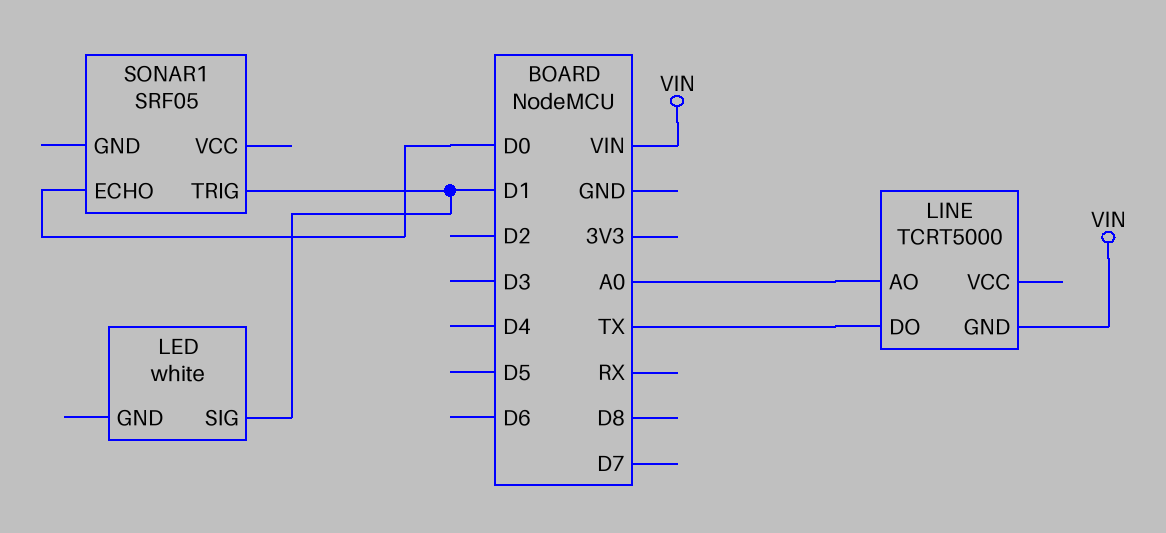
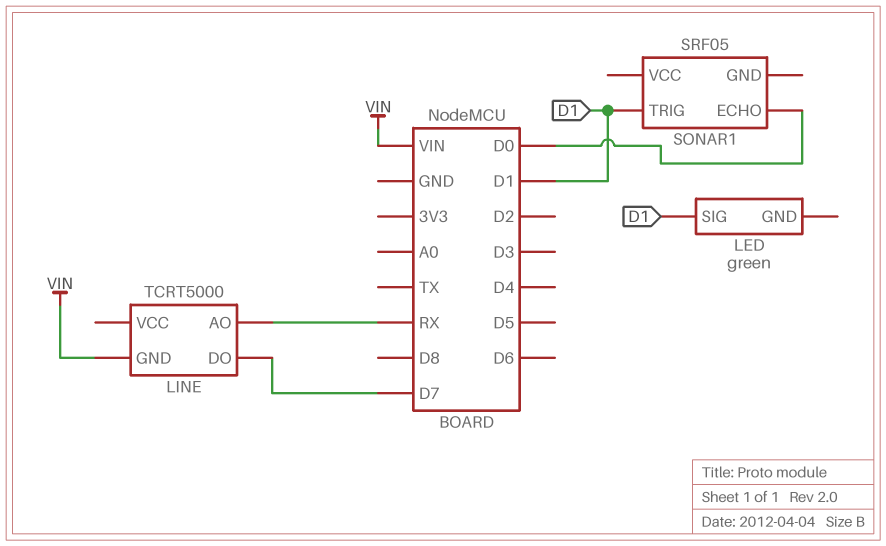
LED: white -> green
LINE pin AO: A0 -> RX
LINE pin DO: TX -> D7

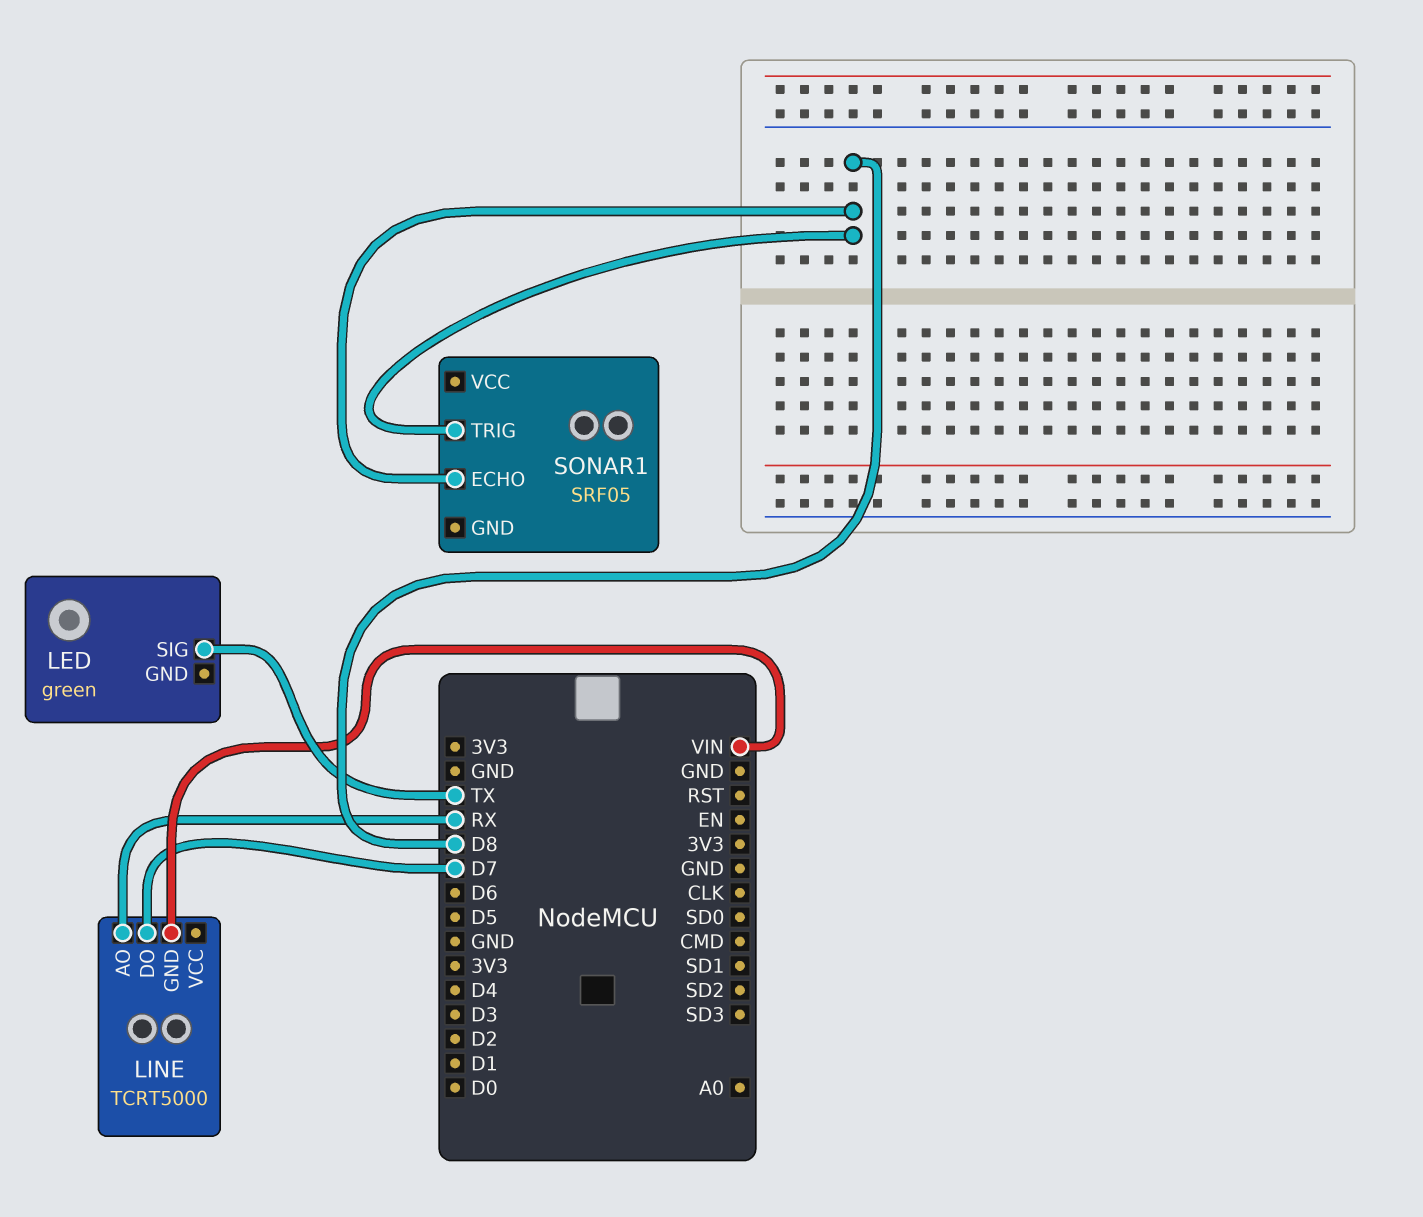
LED pin SIG: D1 -> TX
SONAR1 pin ECHO: D0 -> D8
SONAR1 pin TRIG: D1 -> D8

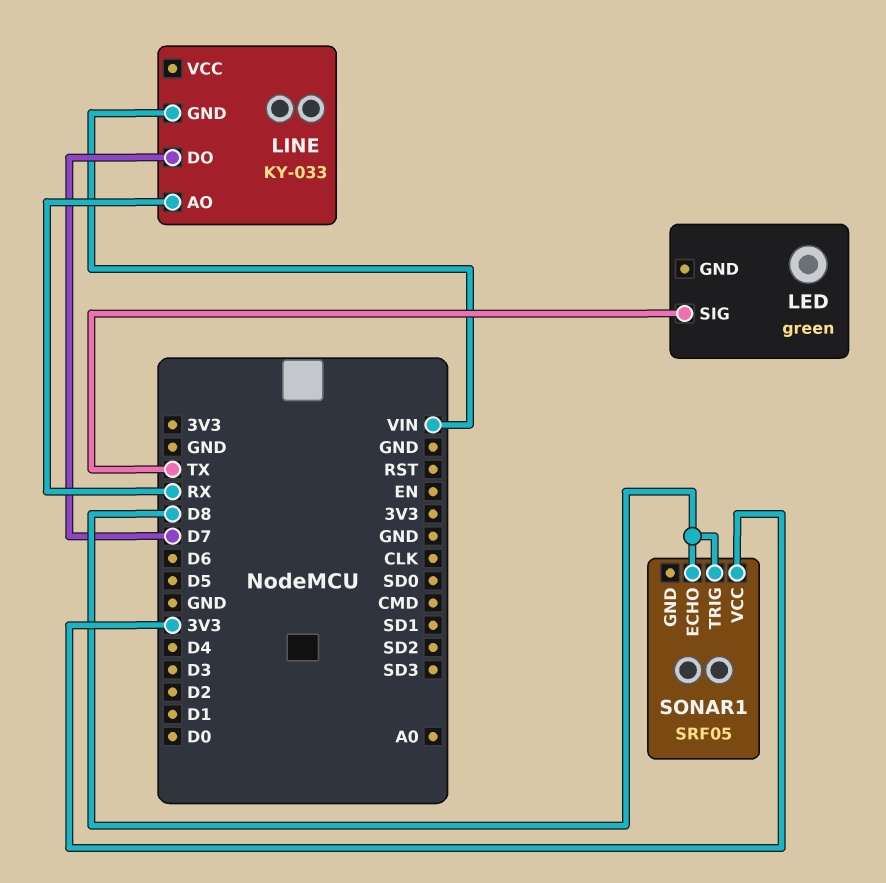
LINE: TCRT5000 -> KY-033
SONAR1 pin VCC: none -> 3V3

